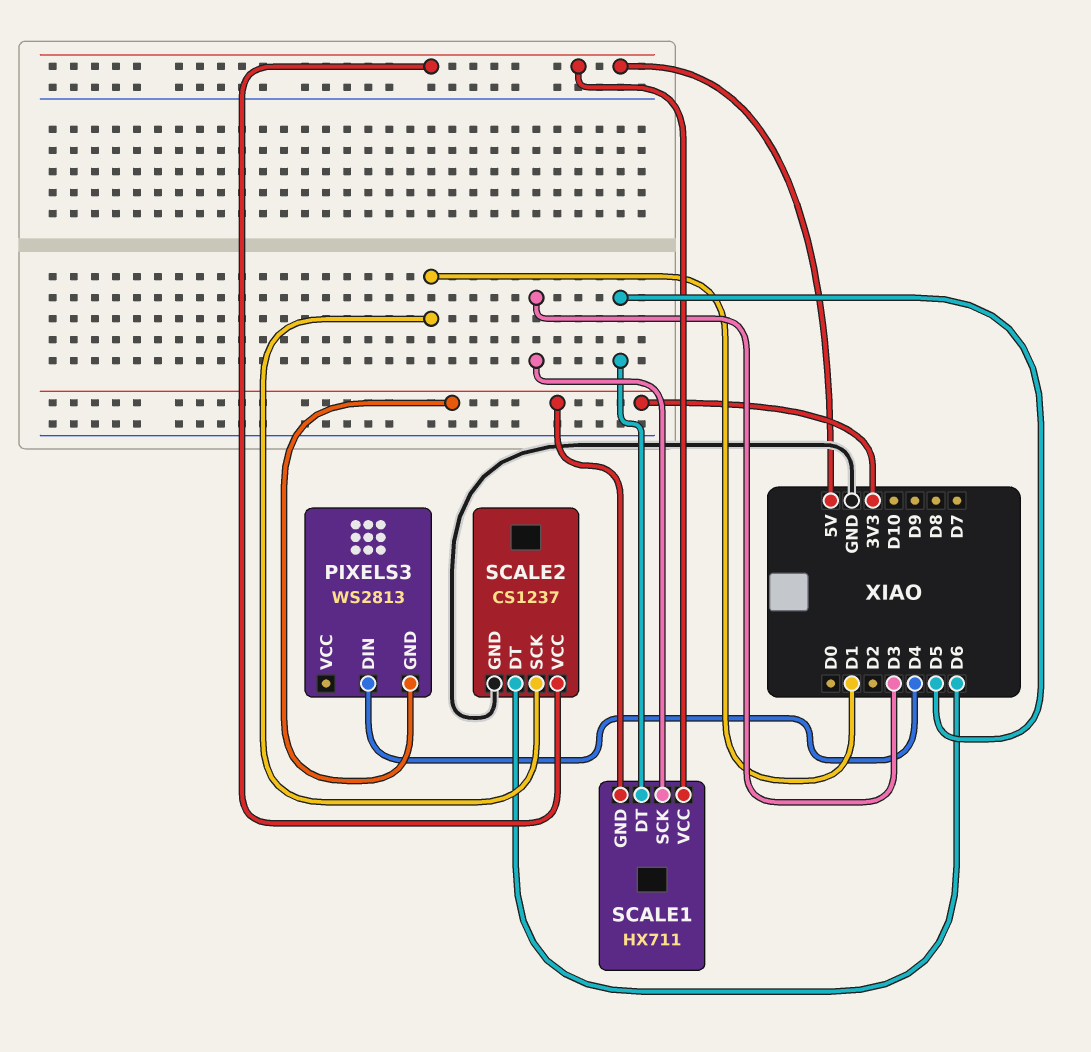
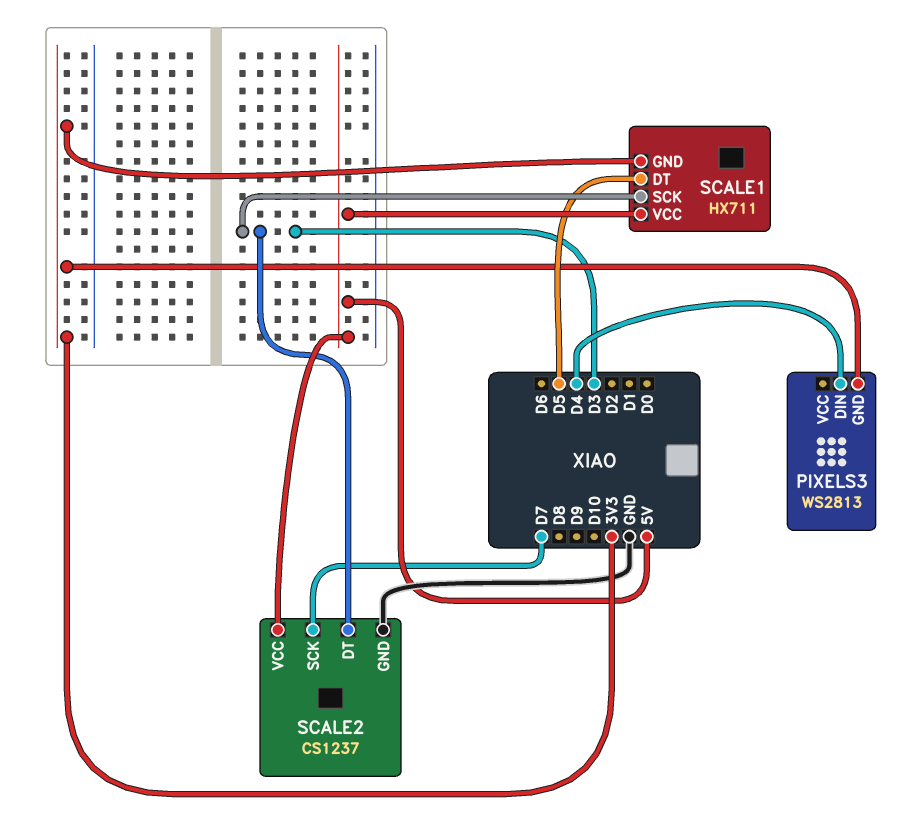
SCALE2 pin DT: D6 -> D3
SCALE2 pin SCK: D1 -> D7

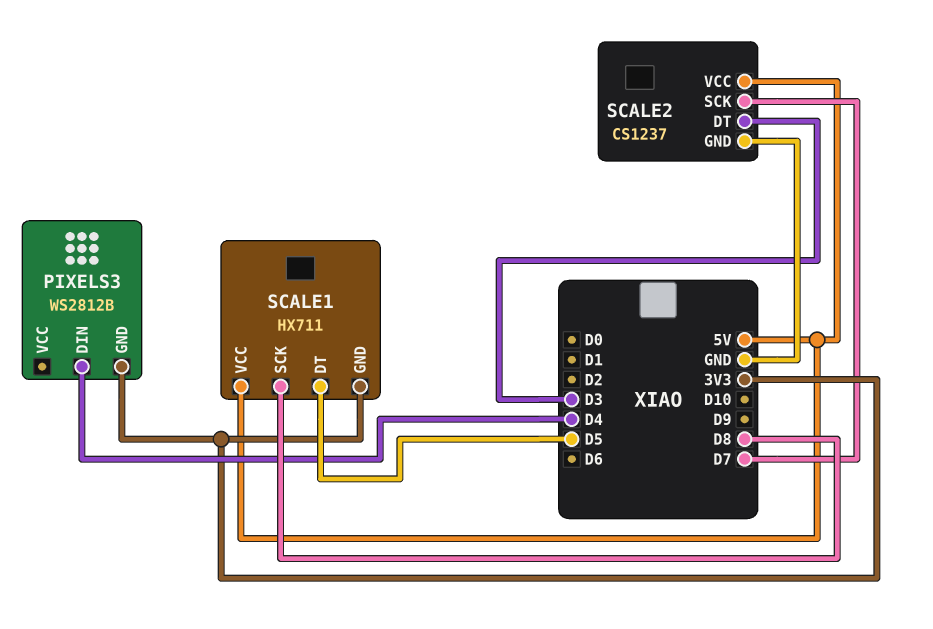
PIXELS3: WS2813 -> WS2812B
SCALE1 pin SCK: D3 -> D8

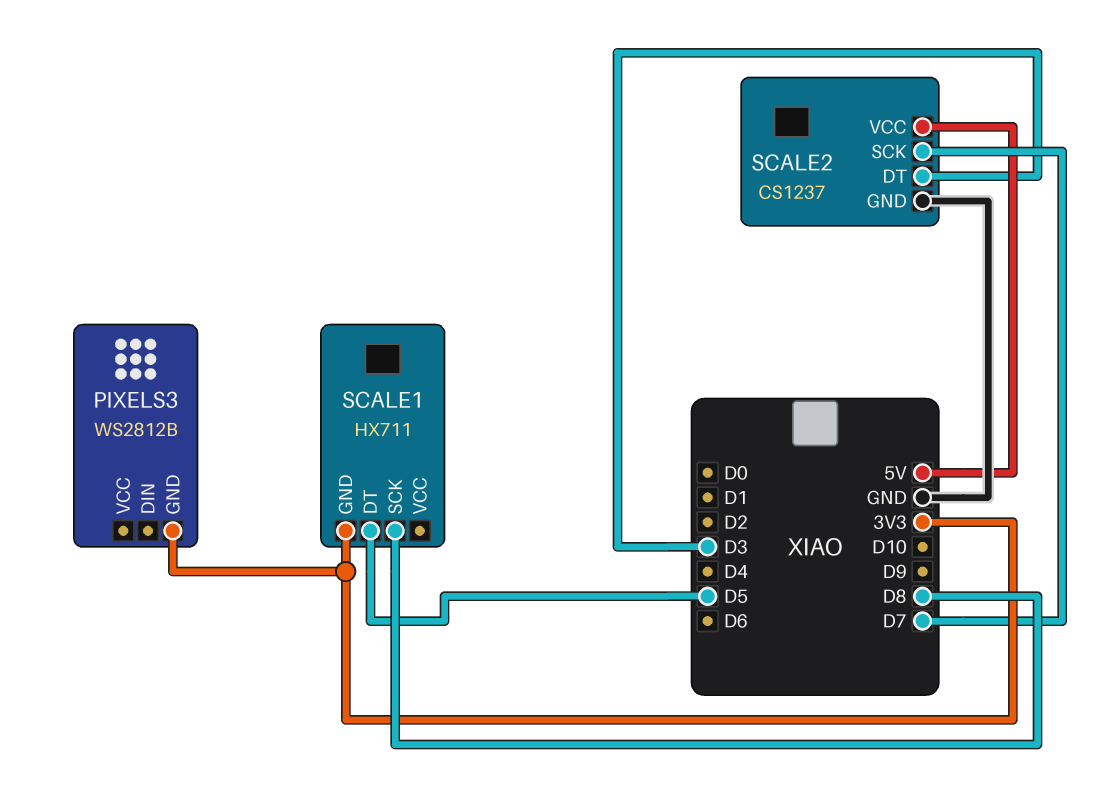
PIXELS3 pin DIN: D4 -> none
SCALE1 pin VCC: 5V -> none

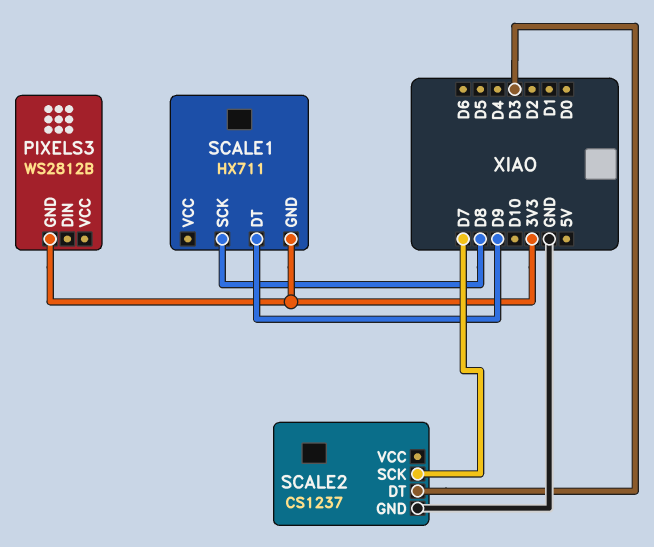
SCALE1 pin DT: D5 -> D9
SCALE2 pin VCC: 5V -> none

